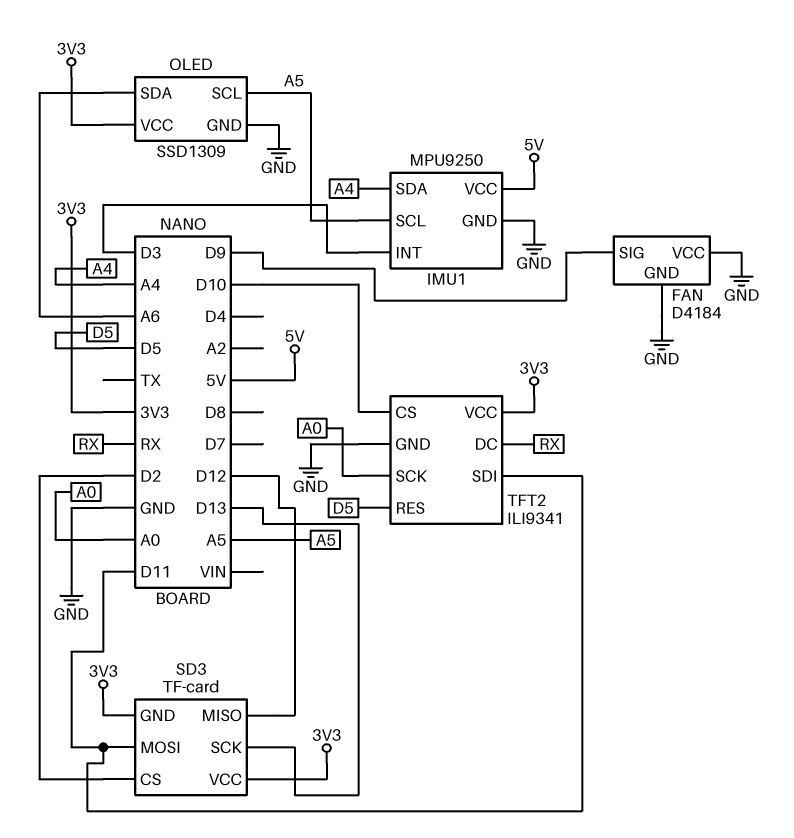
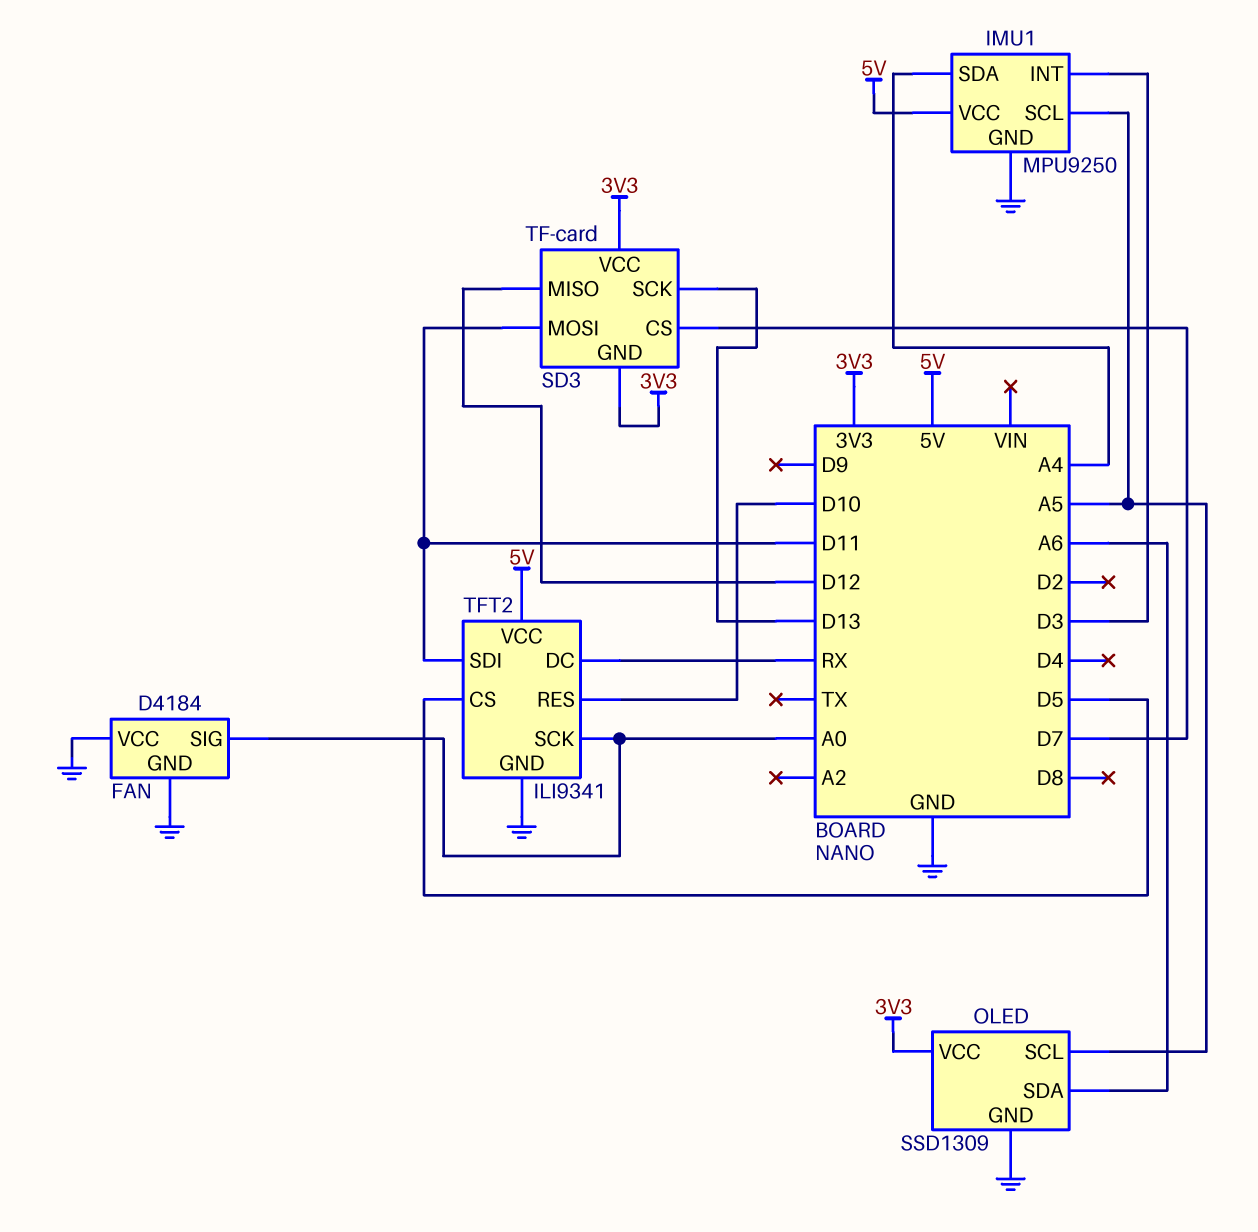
FAN pin SIG: D9 -> A0
SD3 pin CS: D2 -> D7
TFT2 pin CS: D10 -> D5
TFT2 pin RES: D5 -> D10
TFT2 pin VCC: 3V3 -> 5V

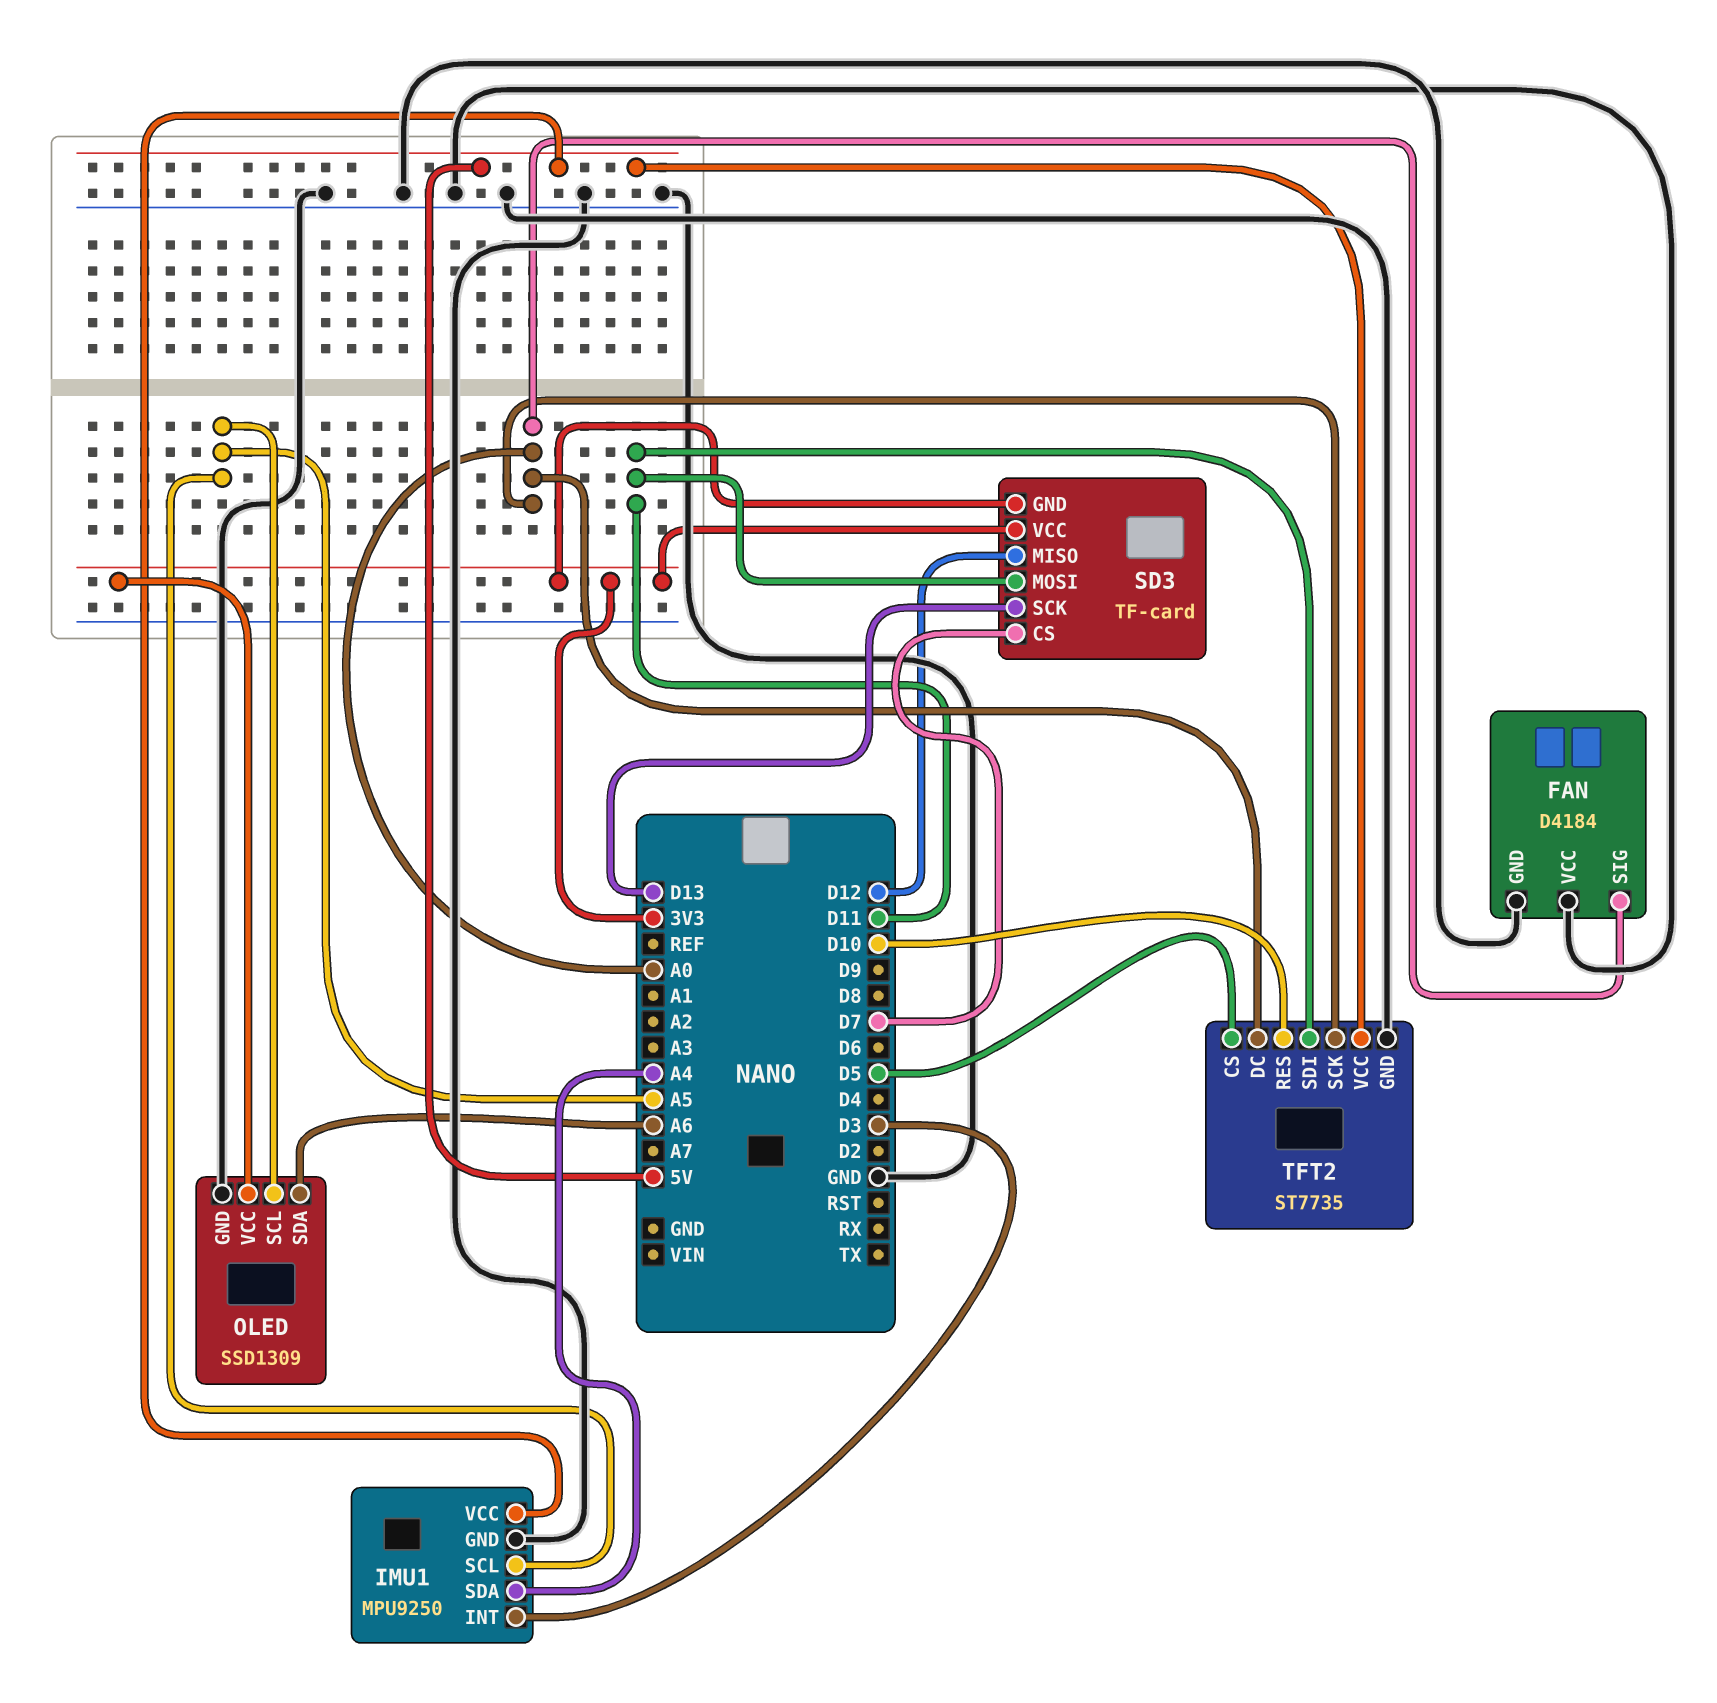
TFT2: ILI9341 -> ST7735
TFT2 pin DC: RX -> A0

